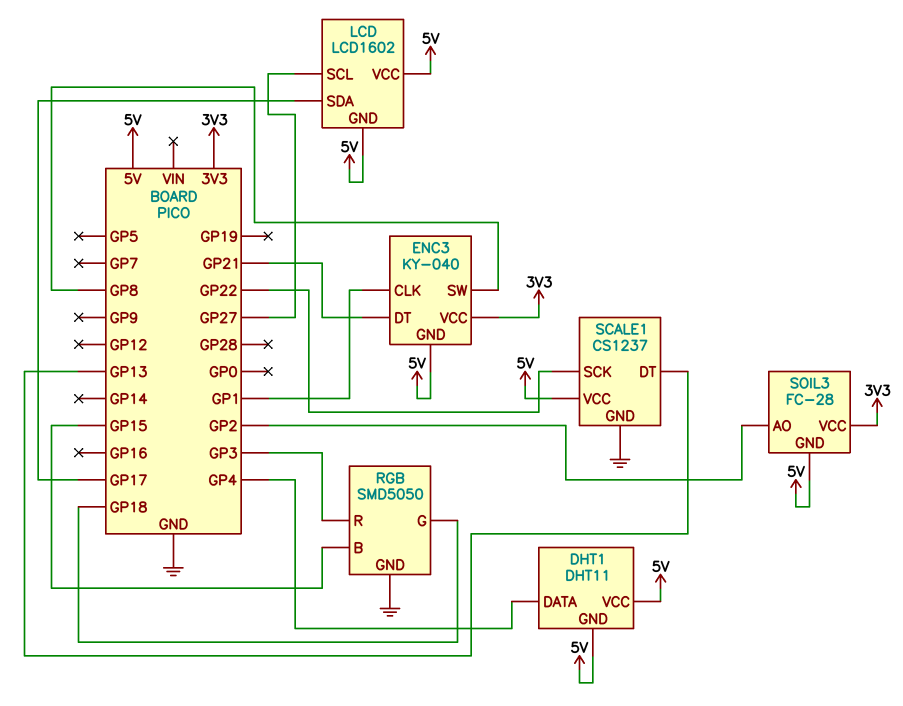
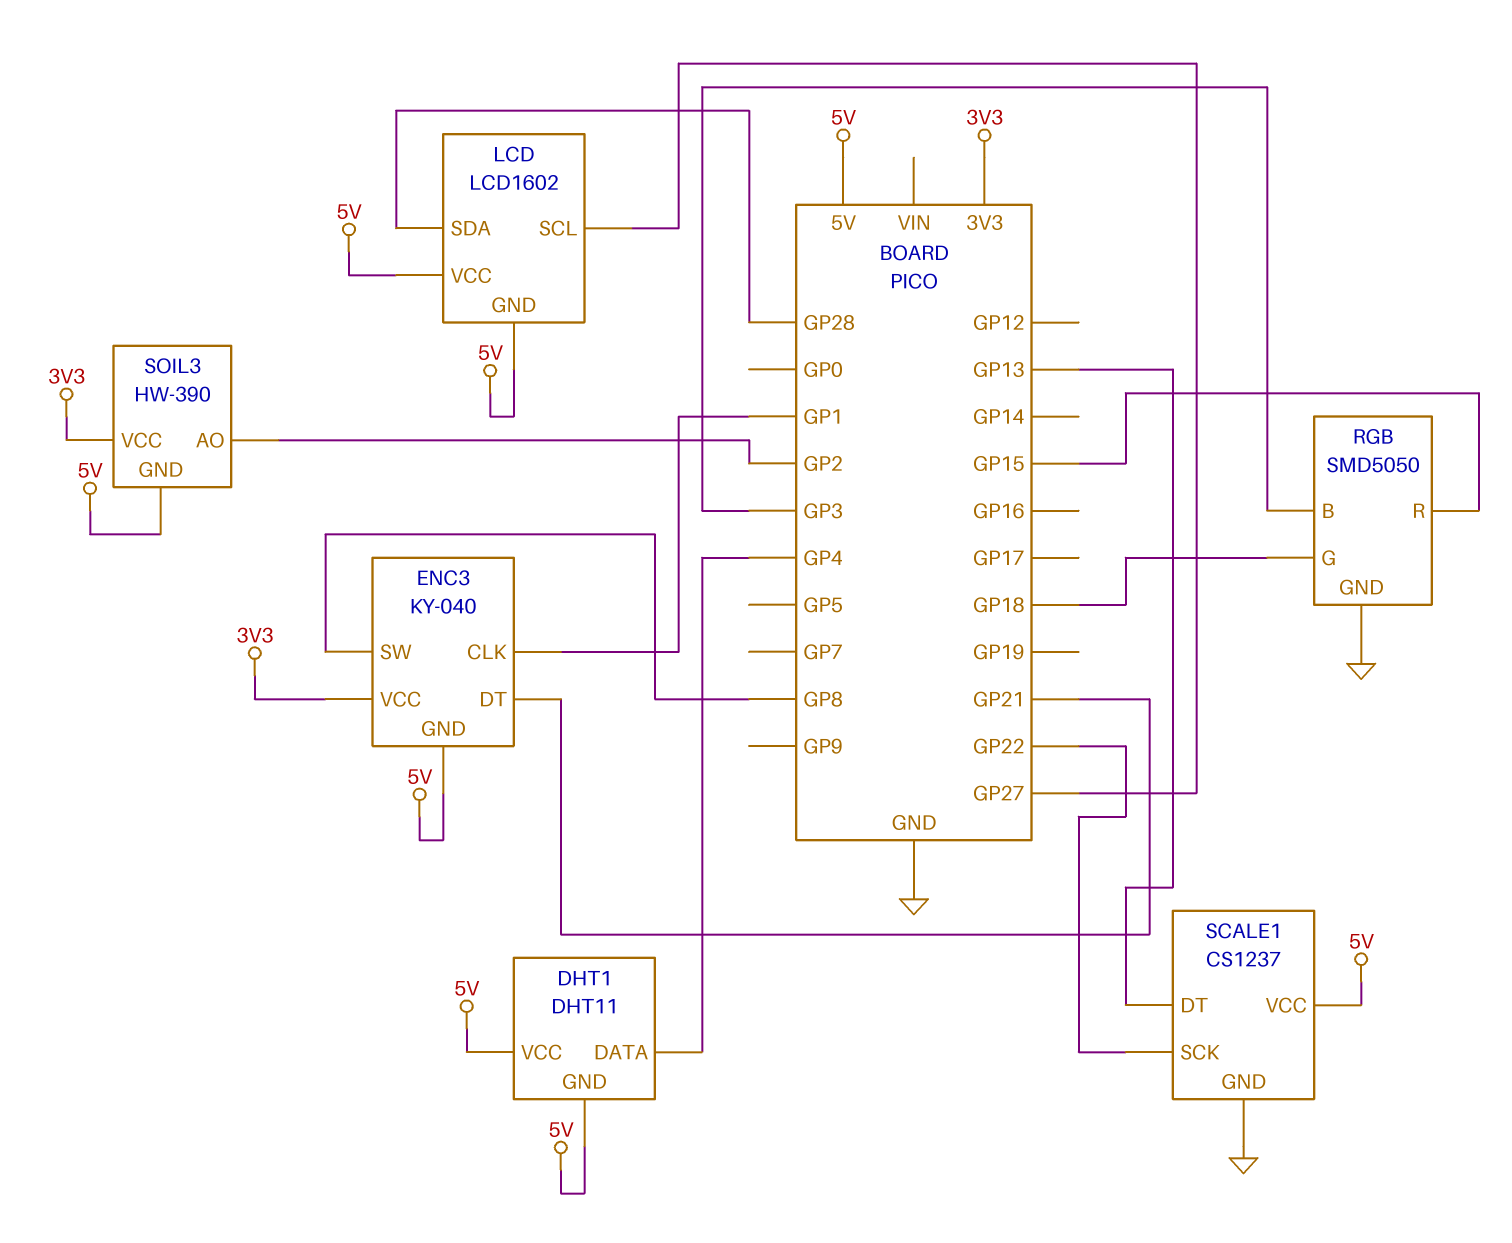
LCD pin SDA: GP17 -> GP28
RGB pin B: GP15 -> GP3
RGB pin R: GP3 -> GP15
SOIL3: FC-28 -> HW-390

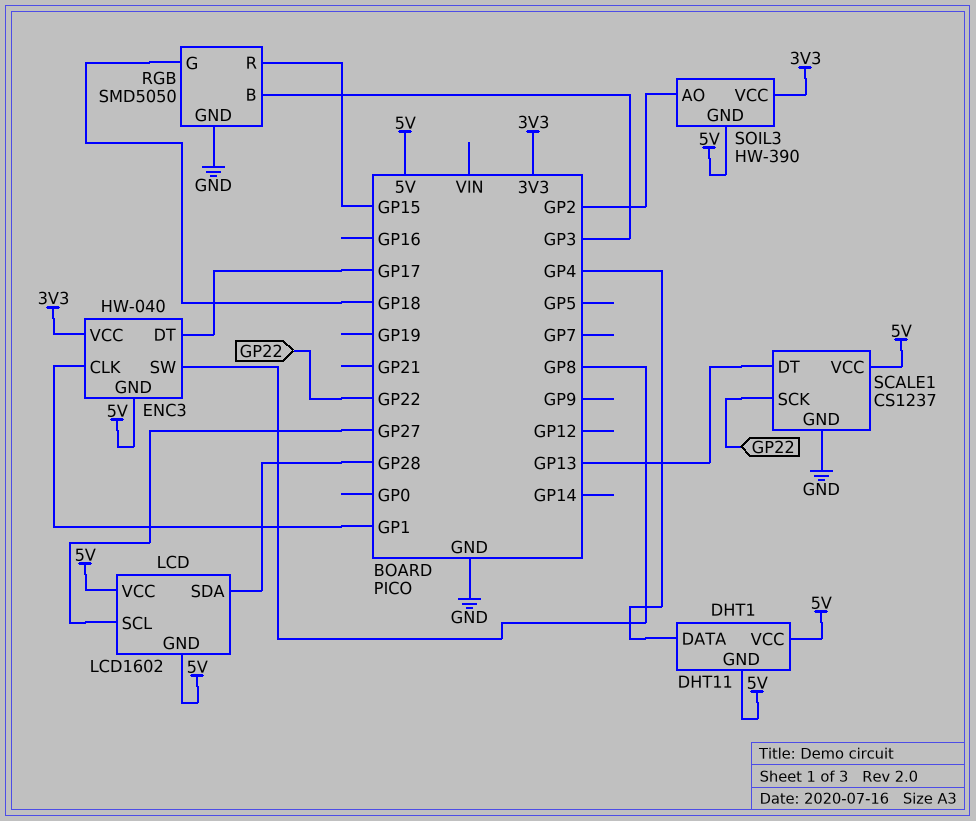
ENC3: KY-040 -> HW-040
ENC3 pin DT: GP21 -> GP17

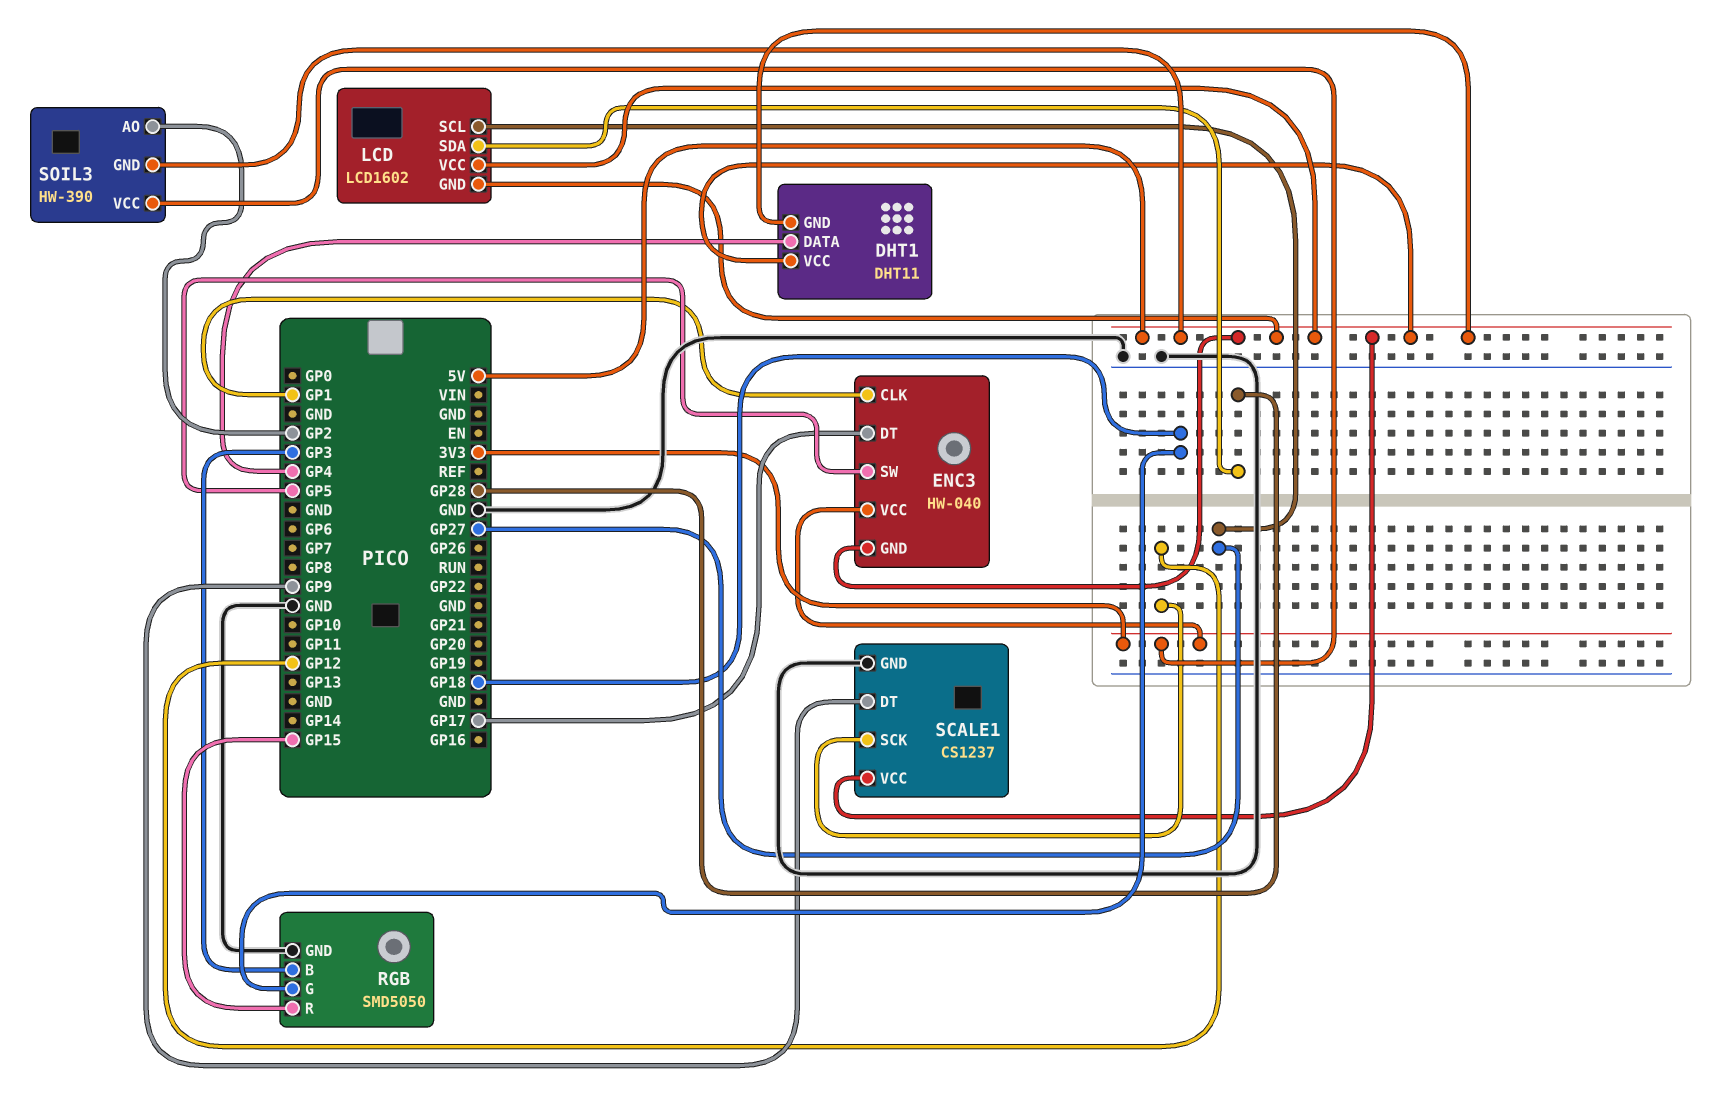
ENC3 pin SW: GP8 -> GP5
SCALE1 pin DT: GP13 -> GP9
SCALE1 pin SCK: GP22 -> GP12

